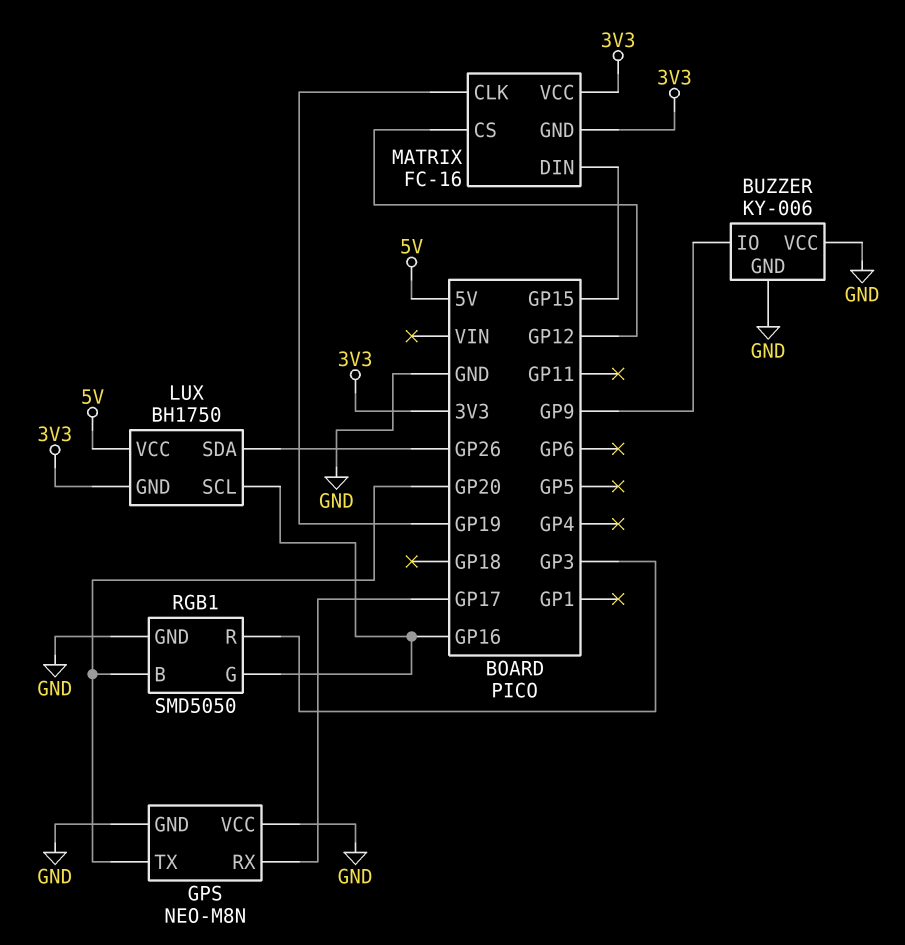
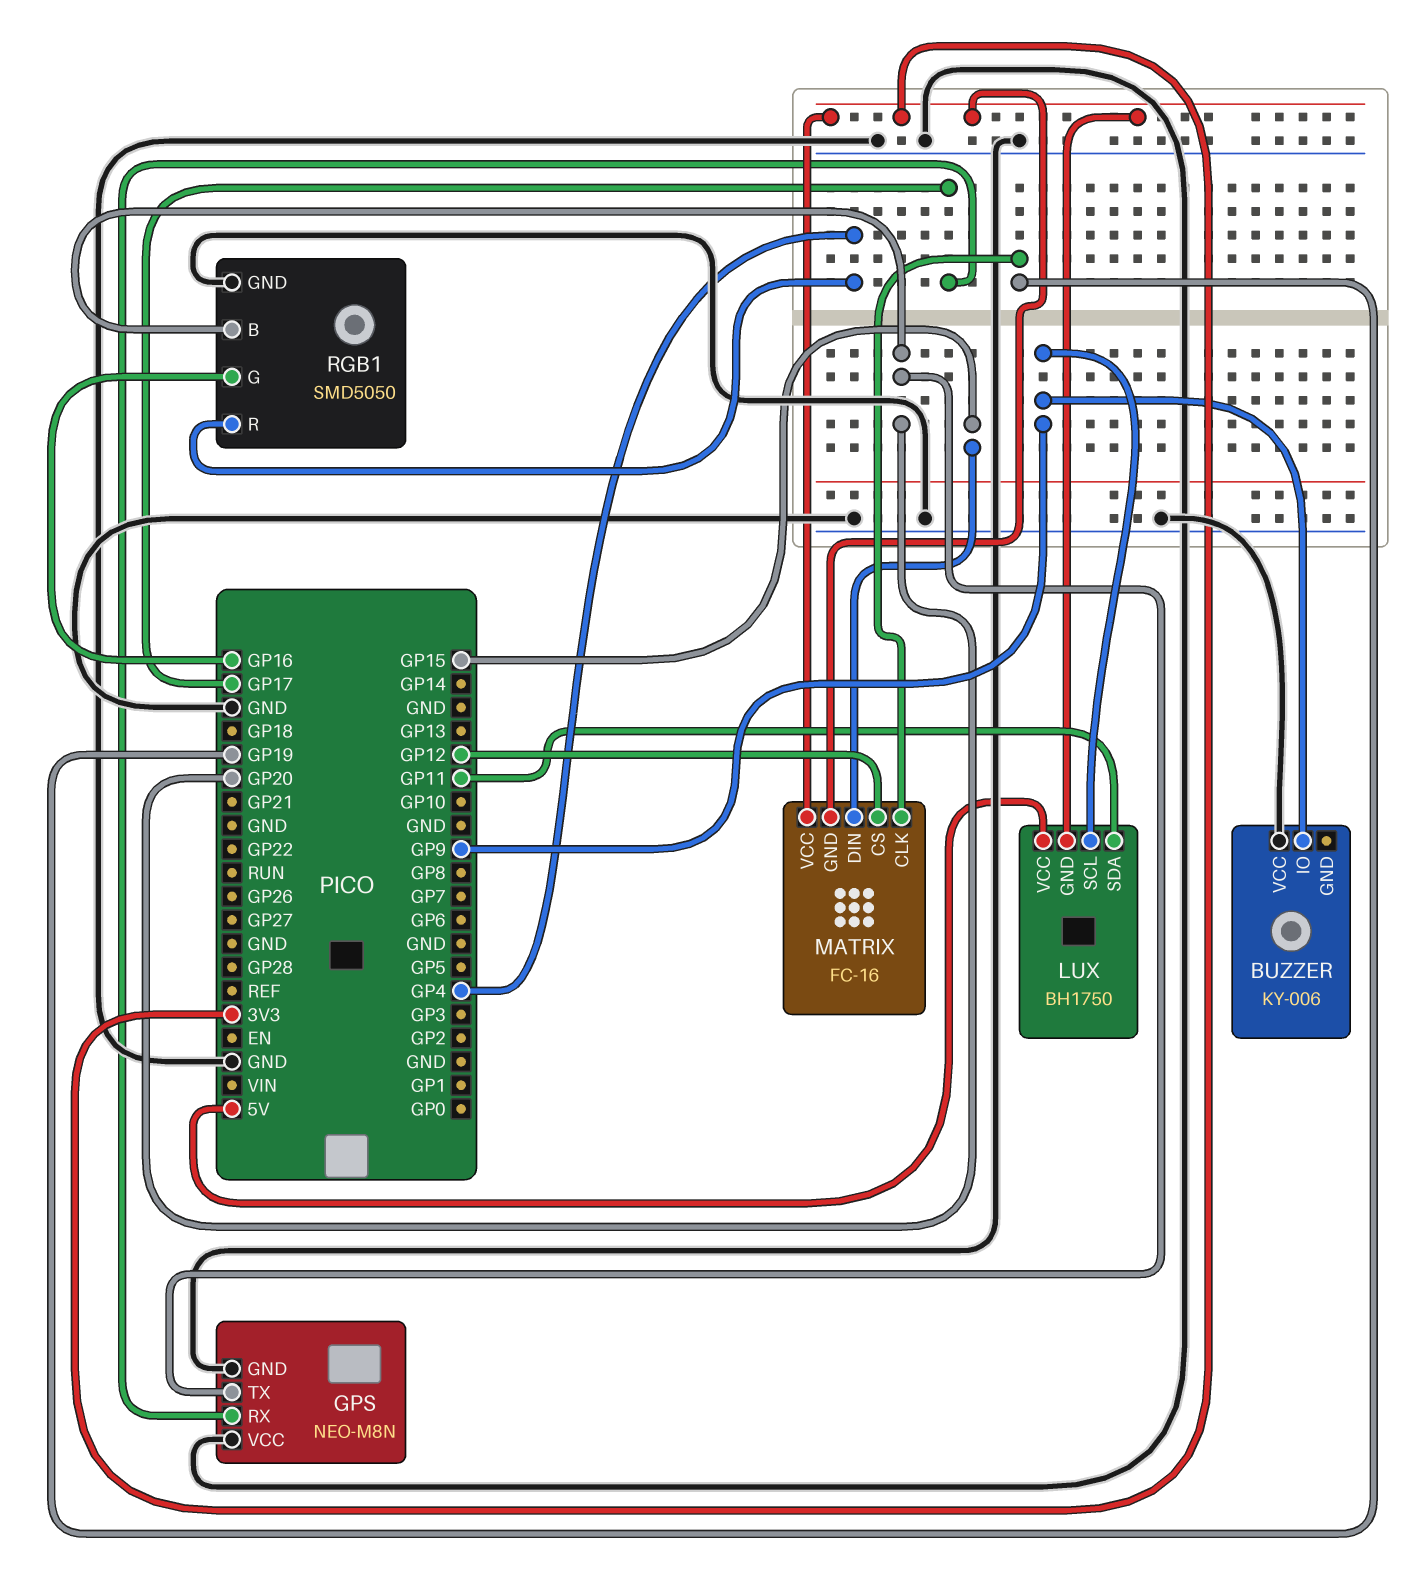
BUZZER pin GND: GND -> none
LUX pin SCL: GP16 -> GP9
LUX pin SDA: GP26 -> GP11
RGB1 pin R: GP3 -> GP4

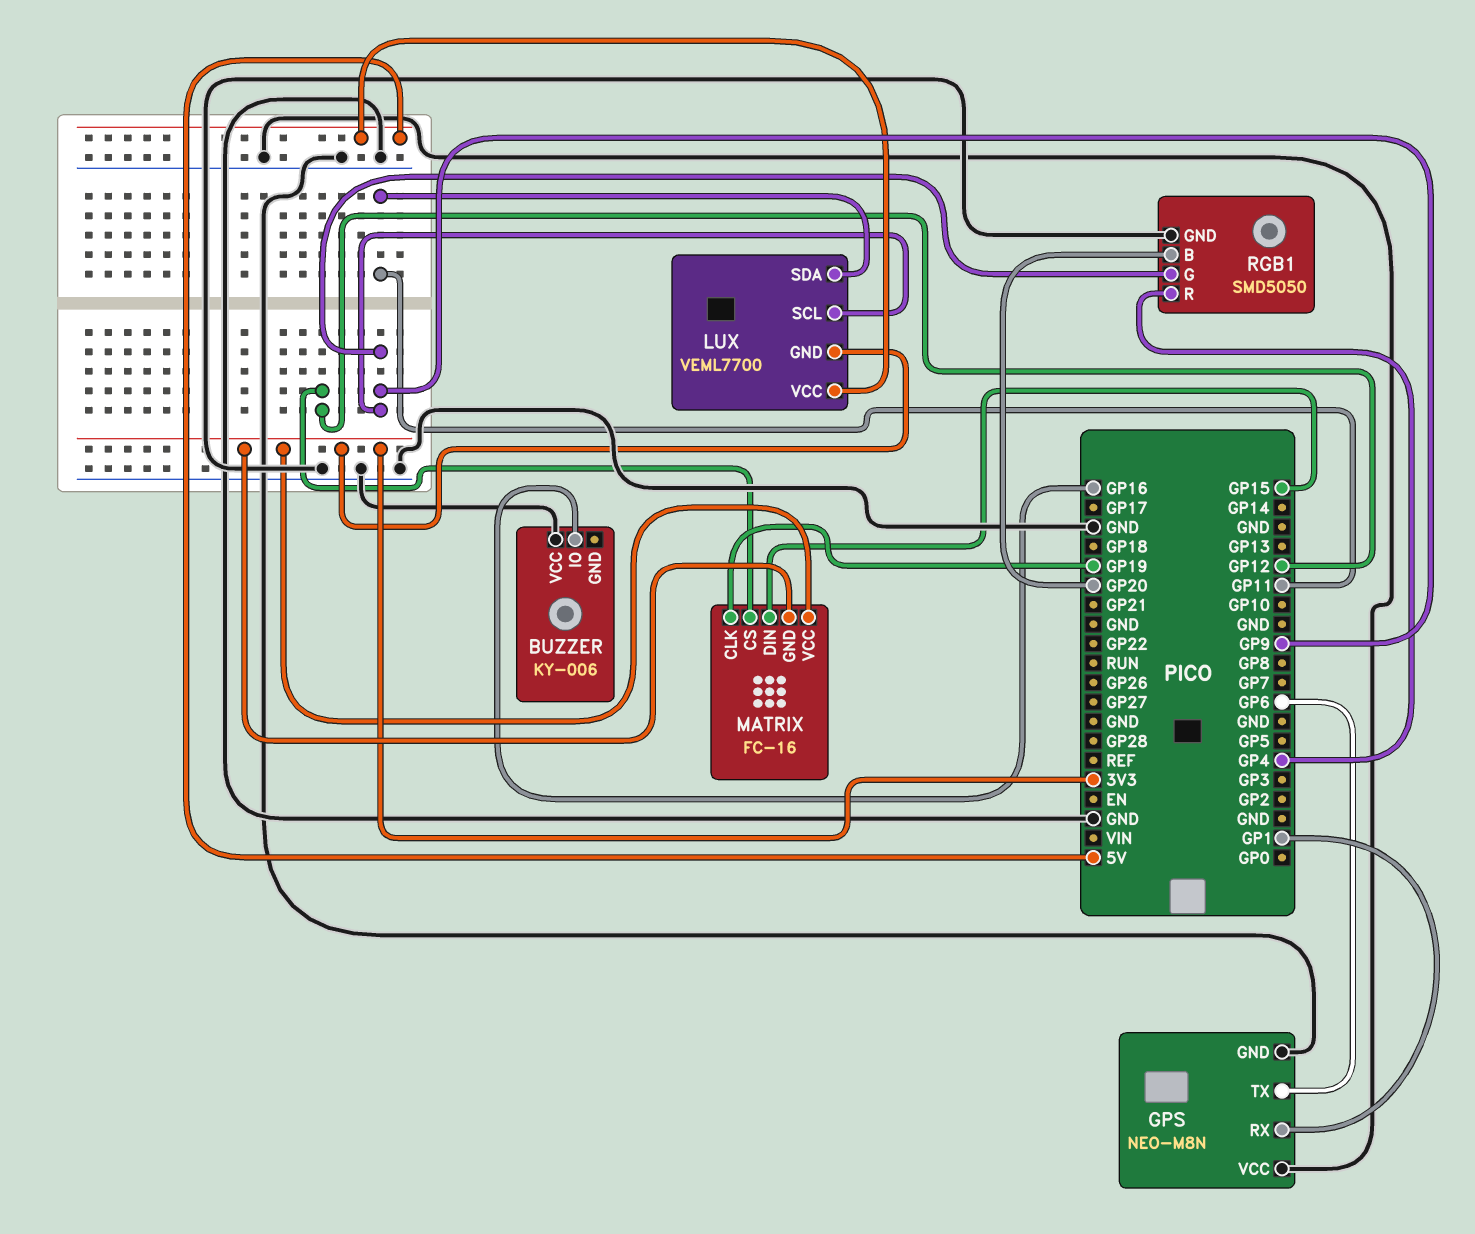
BUZZER pin IO: GP9 -> GP16
GPS pin RX: GP17 -> GP1
GPS pin TX: GP20 -> GP6
LUX: BH1750 -> VEML7700
RGB1 pin G: GP16 -> GP9

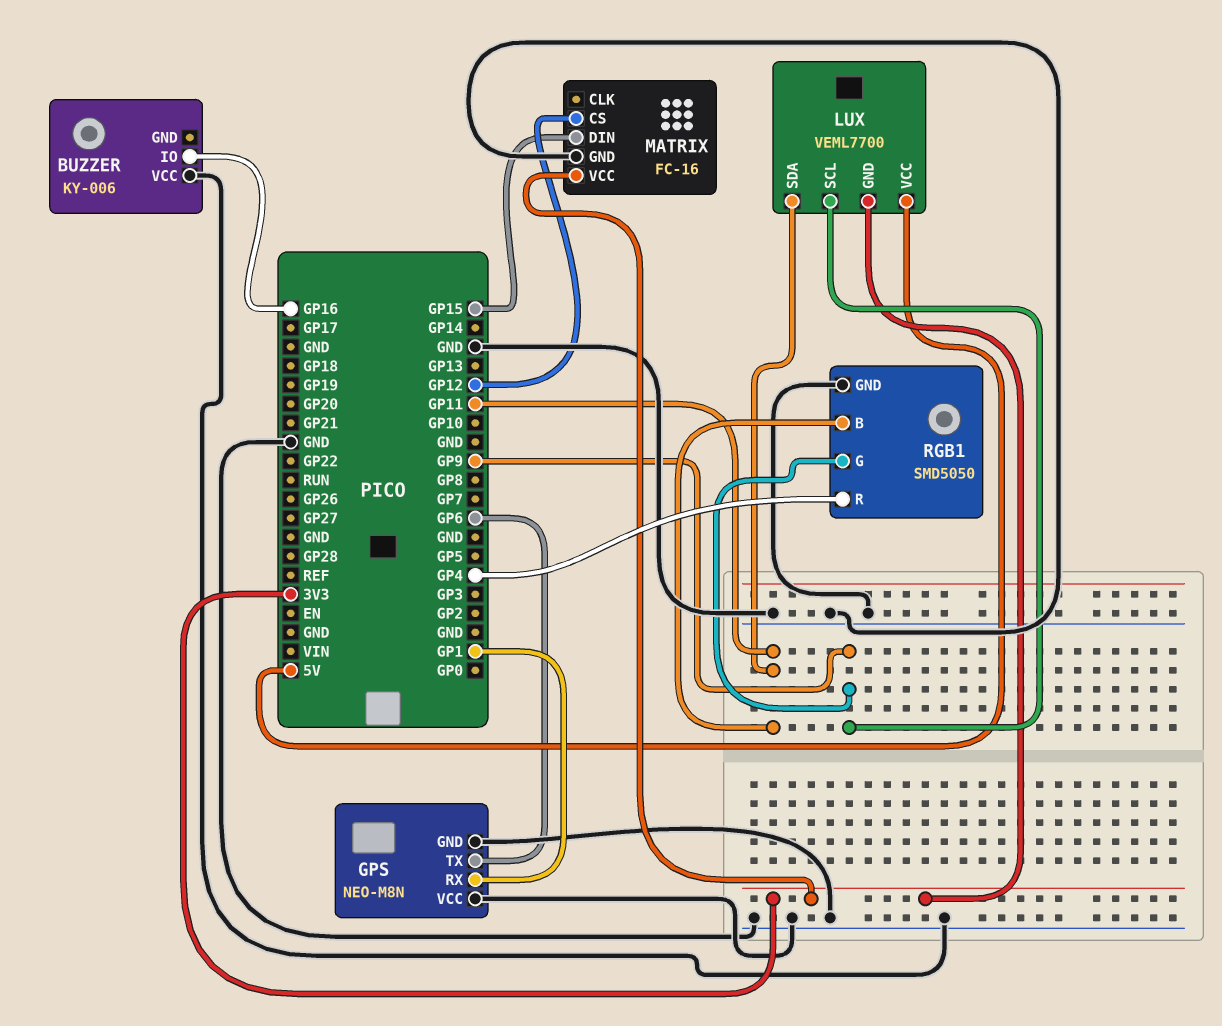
MATRIX pin CLK: GP19 -> none
MATRIX pin GND: 3V3 -> GND
RGB1 pin B: GP20 -> GP11

